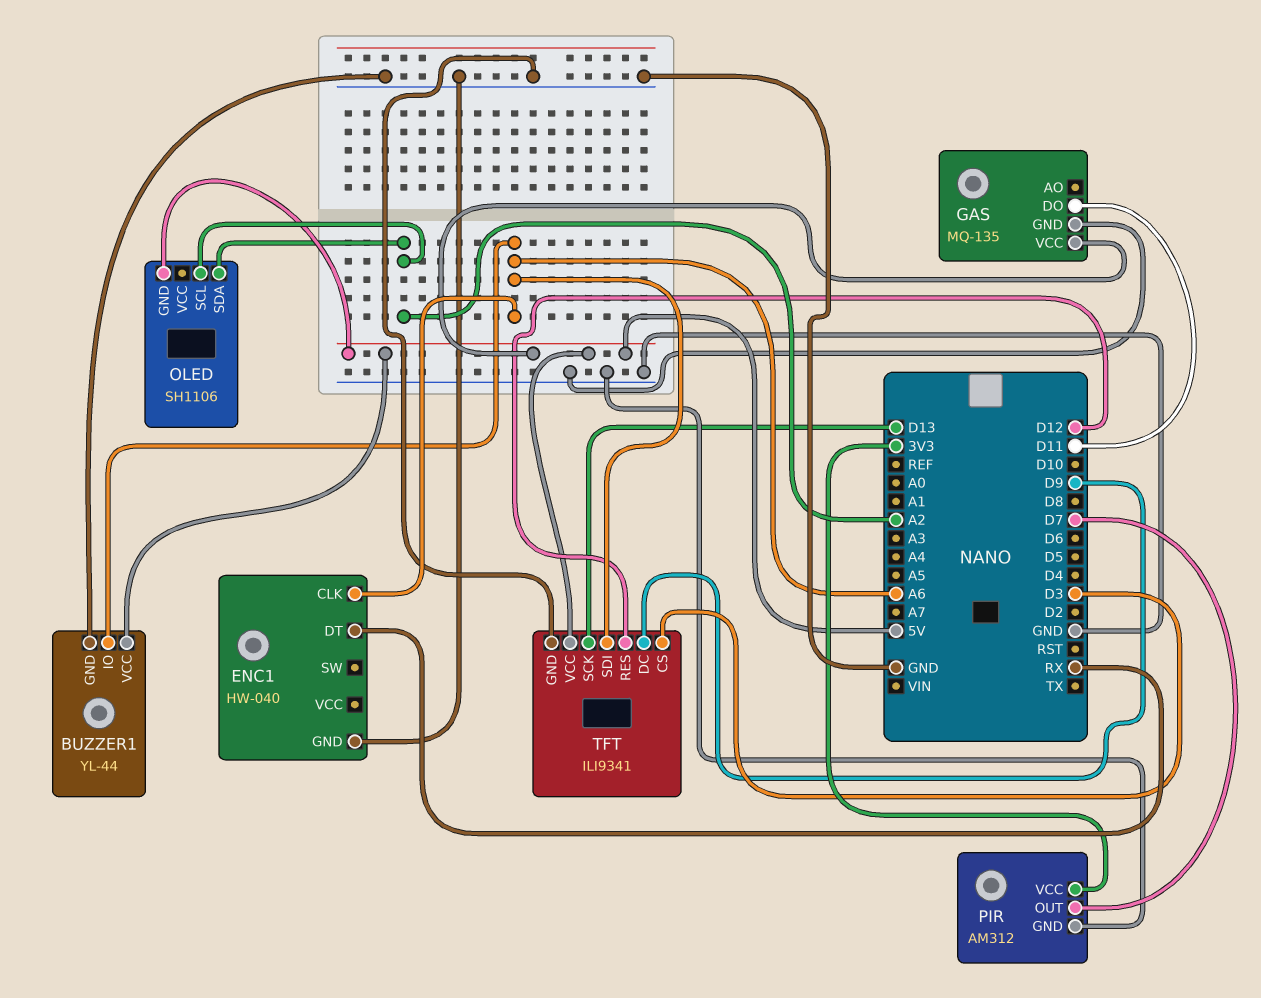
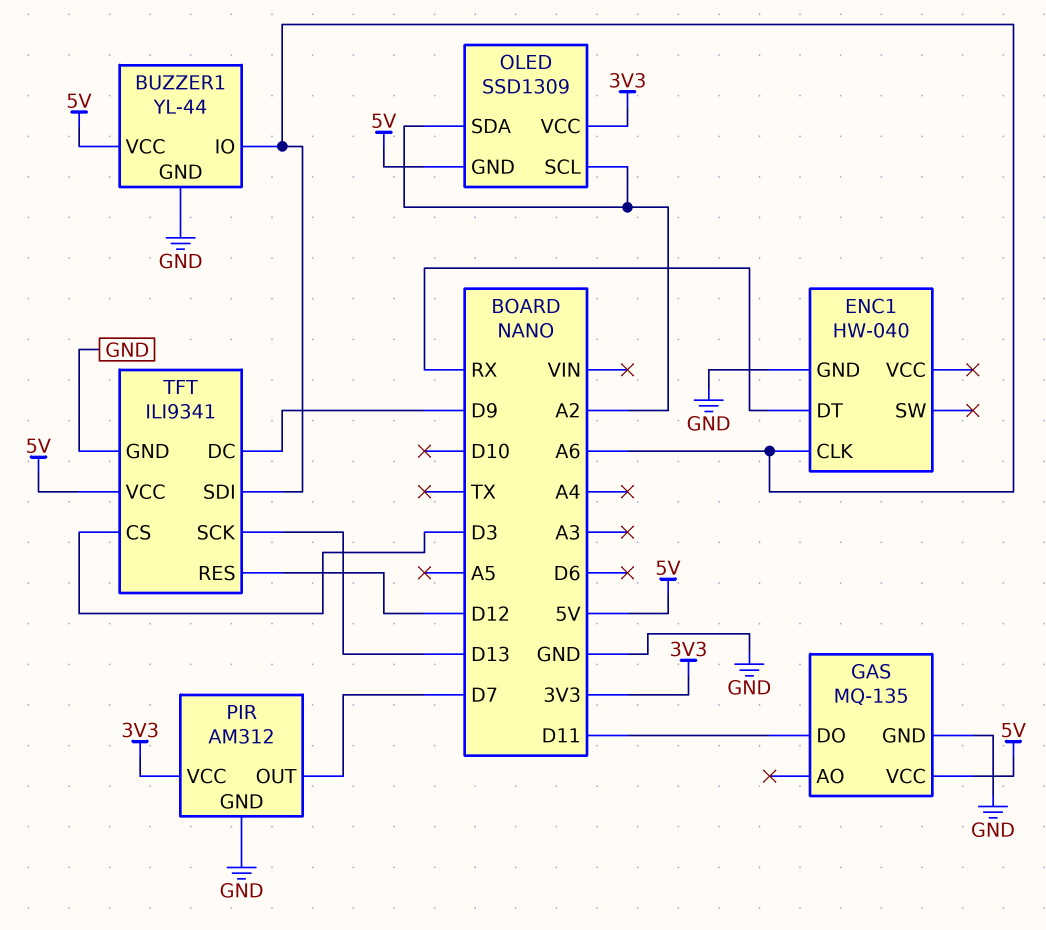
OLED: SH1106 -> SSD1309
OLED pin VCC: none -> 3V3

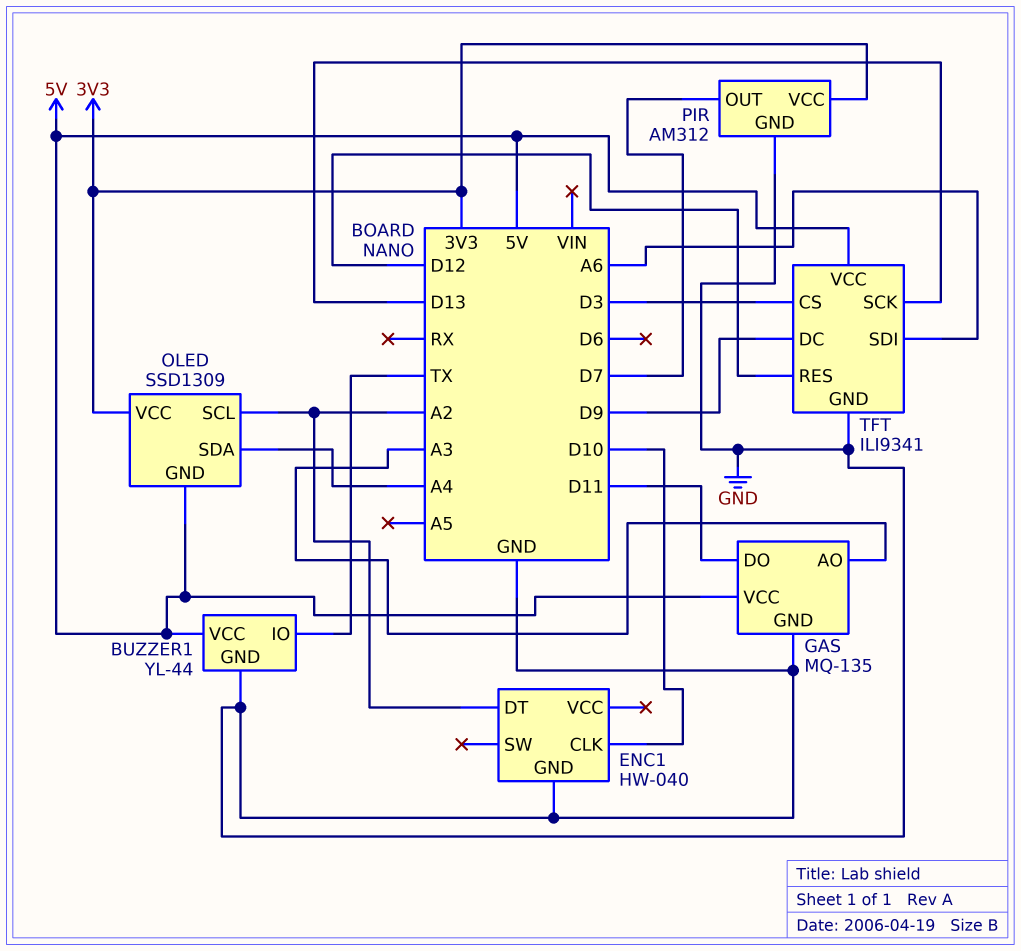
BUZZER1 pin IO: A6 -> TX
ENC1 pin CLK: A6 -> D10
ENC1 pin DT: RX -> A2
GAS pin AO: none -> A3
OLED pin SDA: A2 -> A4

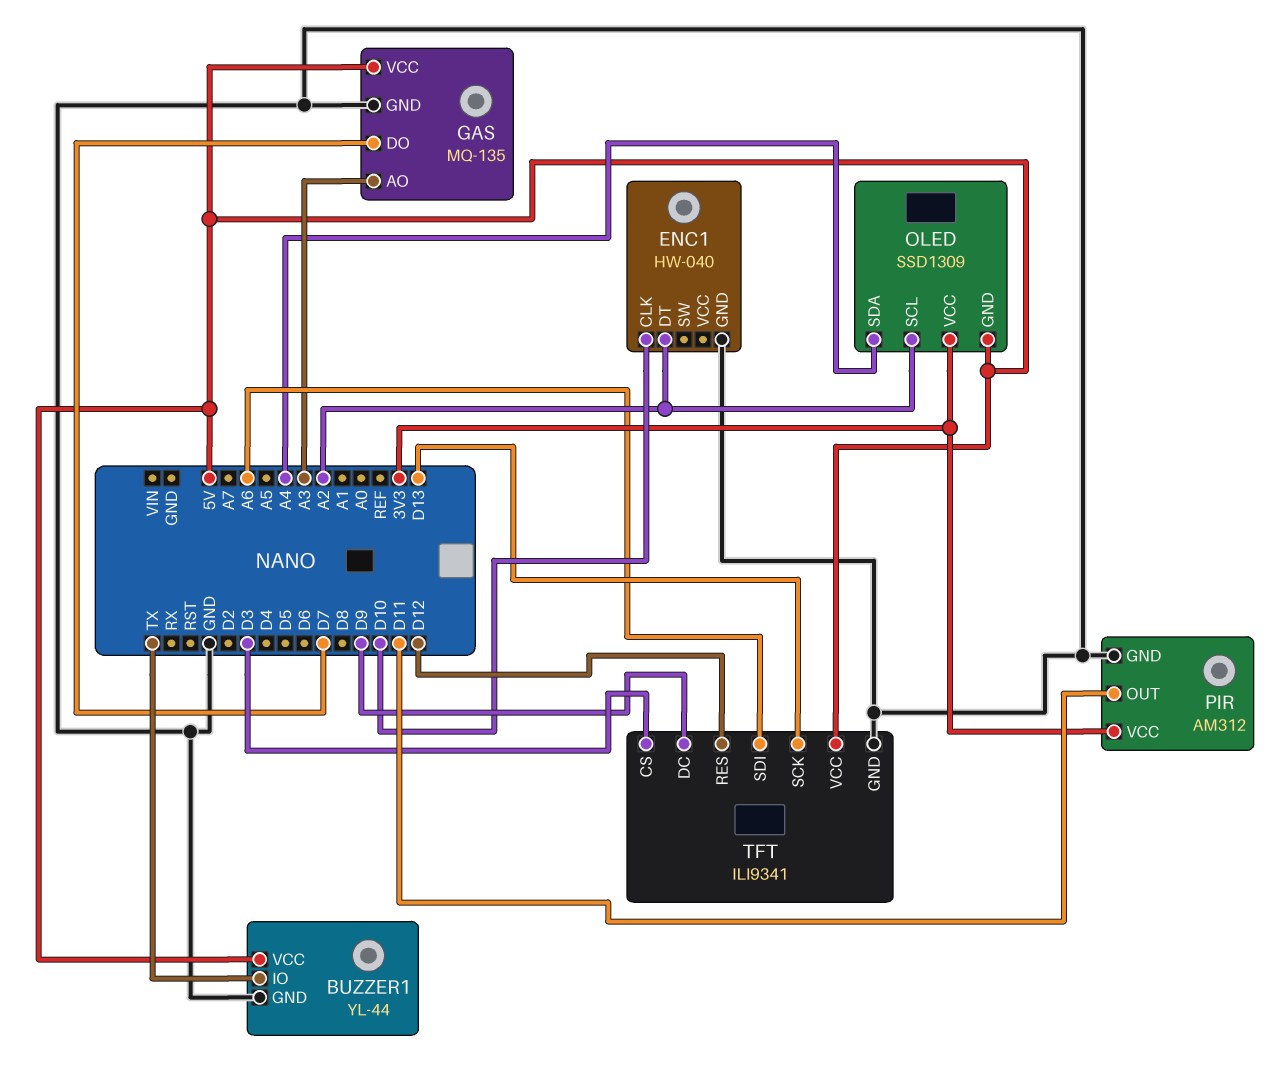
GAS pin DO: D11 -> D7
PIR pin OUT: D7 -> D11

